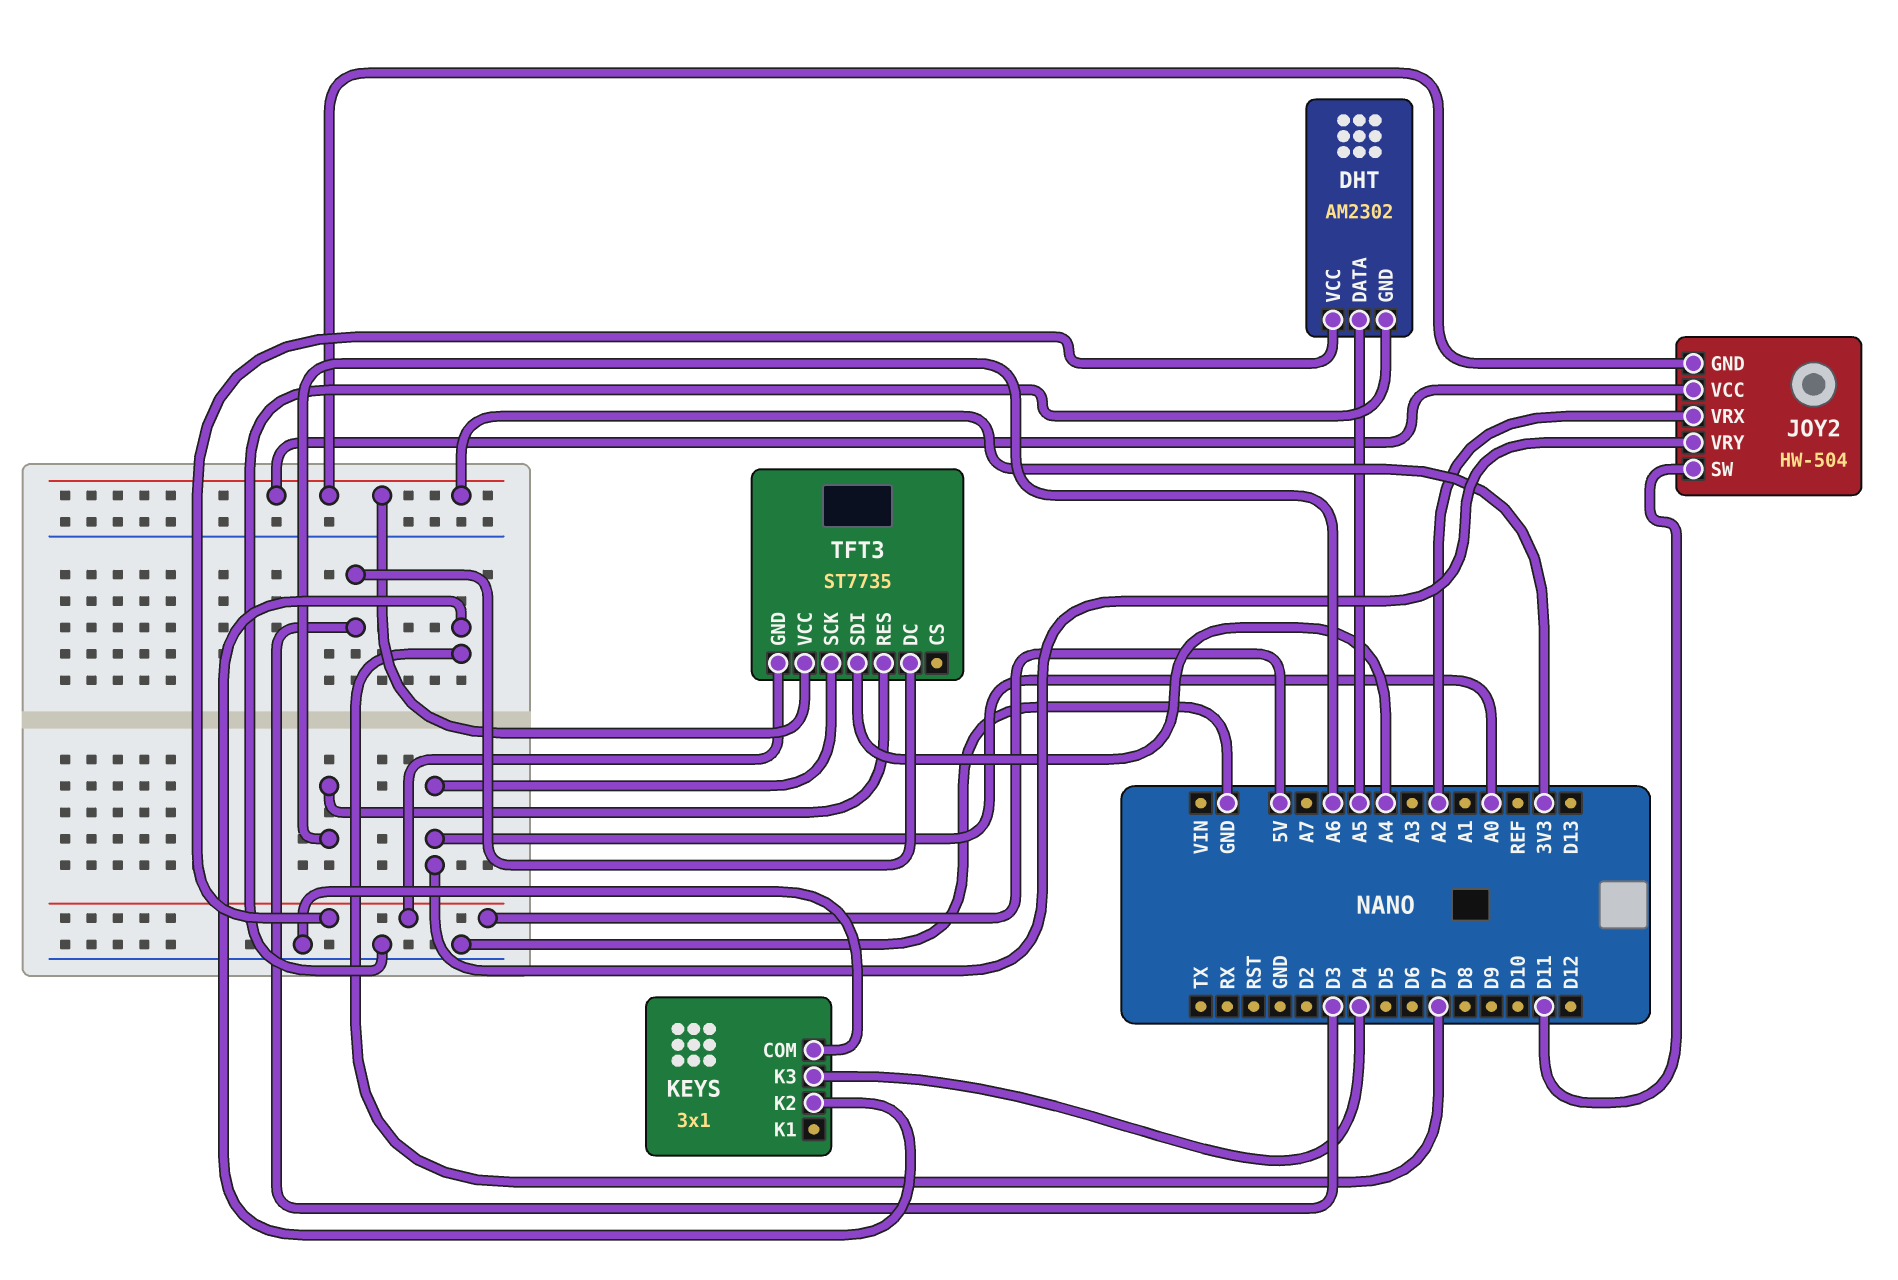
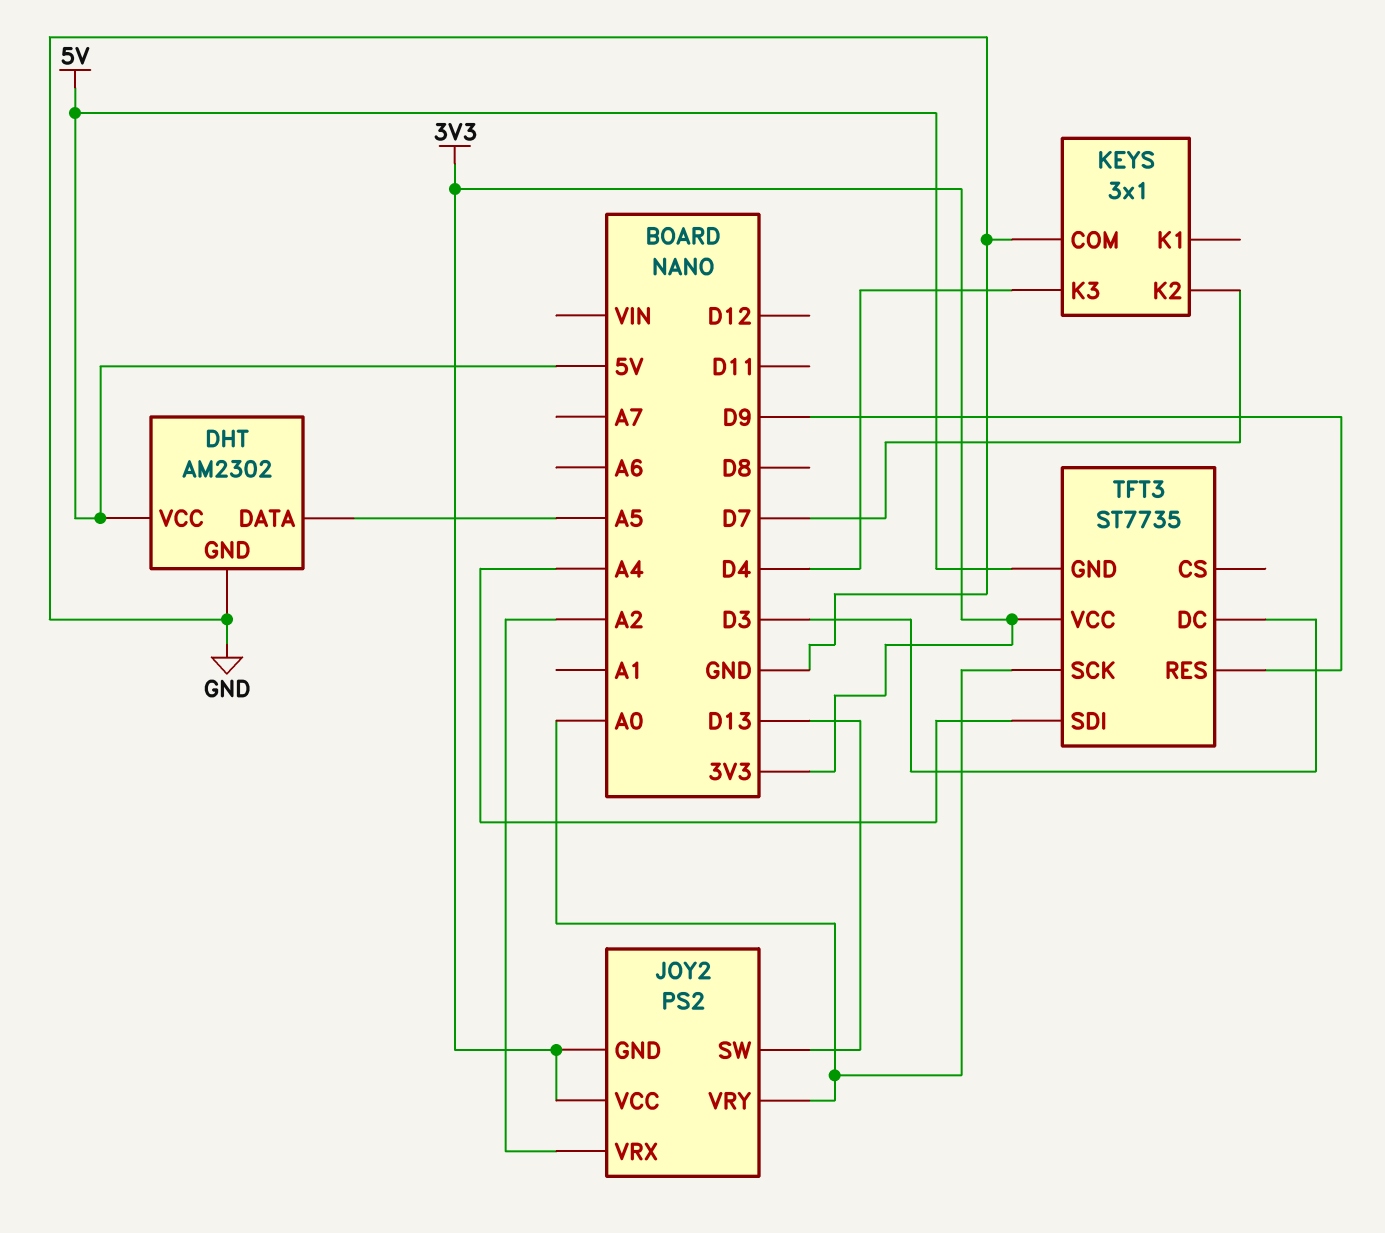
JOY2: HW-504 -> PS2
JOY2 pin SW: D11 -> D13
TFT3 pin RES: A6 -> D9

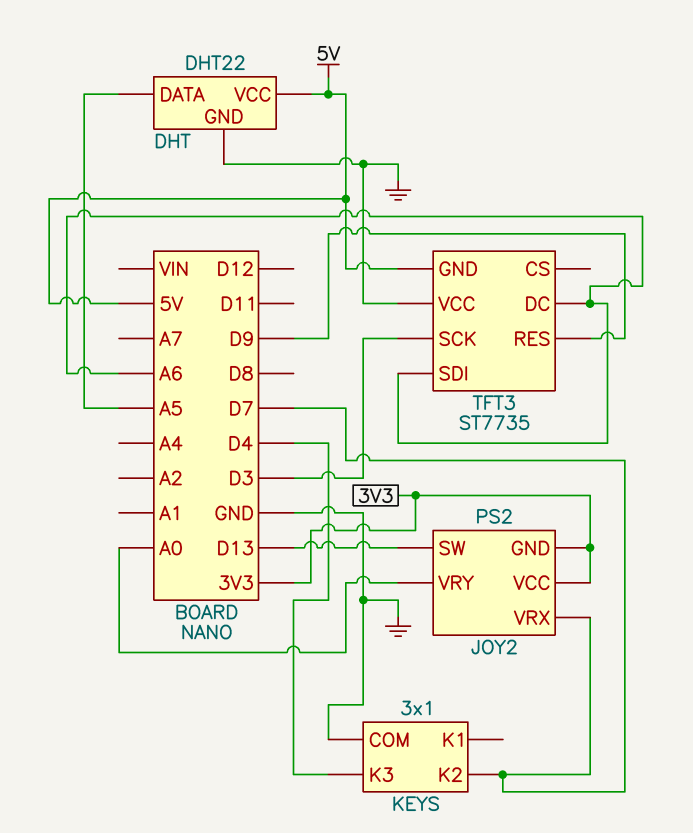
DHT: AM2302 -> DHT22
JOY2 pin VRX: A2 -> D7
TFT3 pin DC: D3 -> A6
TFT3 pin SCK: A0 -> D3
TFT3 pin SDI: A4 -> A6
TFT3 pin VCC: 3V3 -> GND

